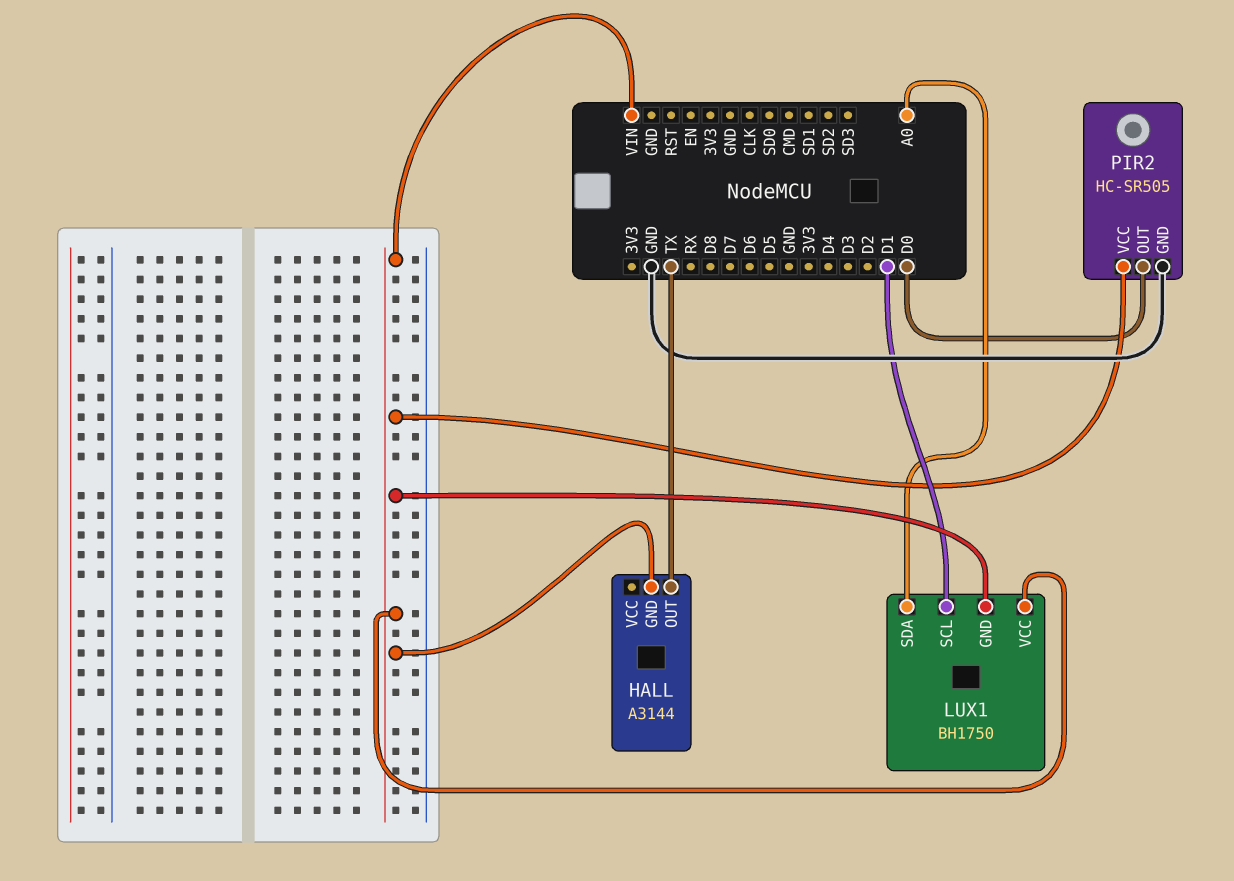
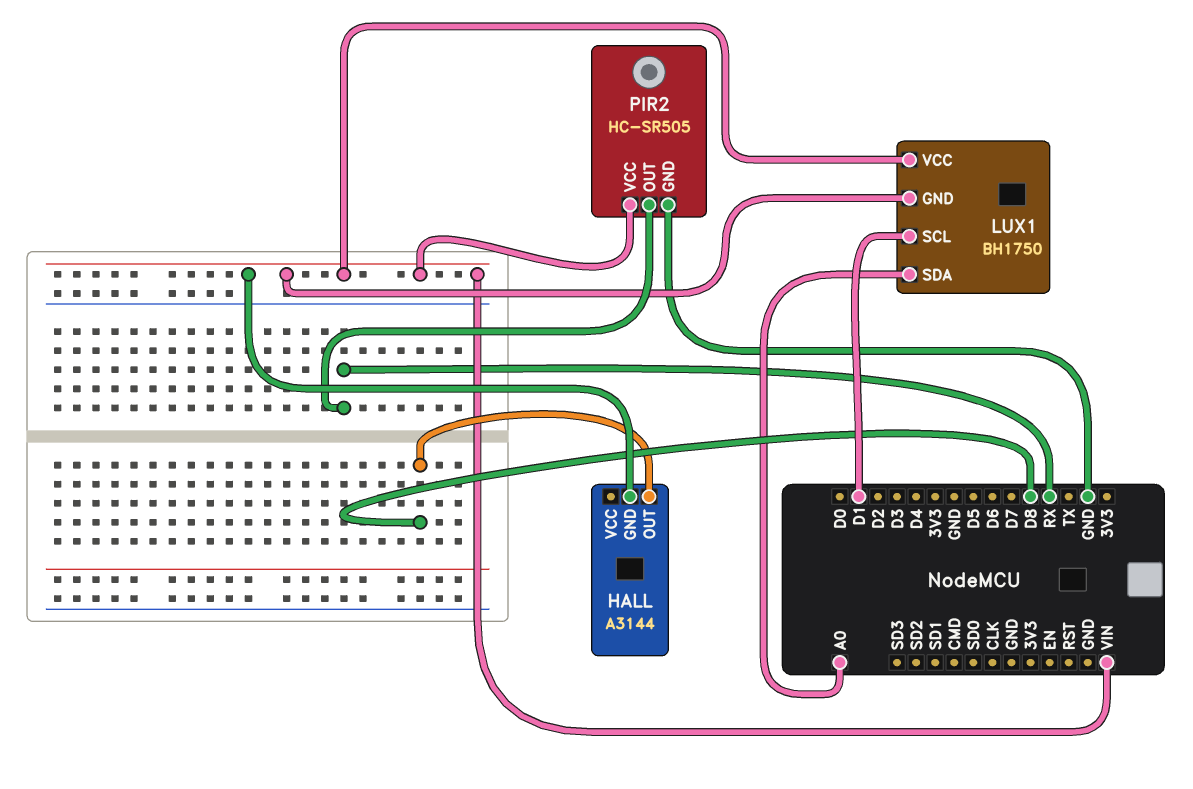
HALL pin OUT: TX -> D8
PIR2 pin OUT: D0 -> RX

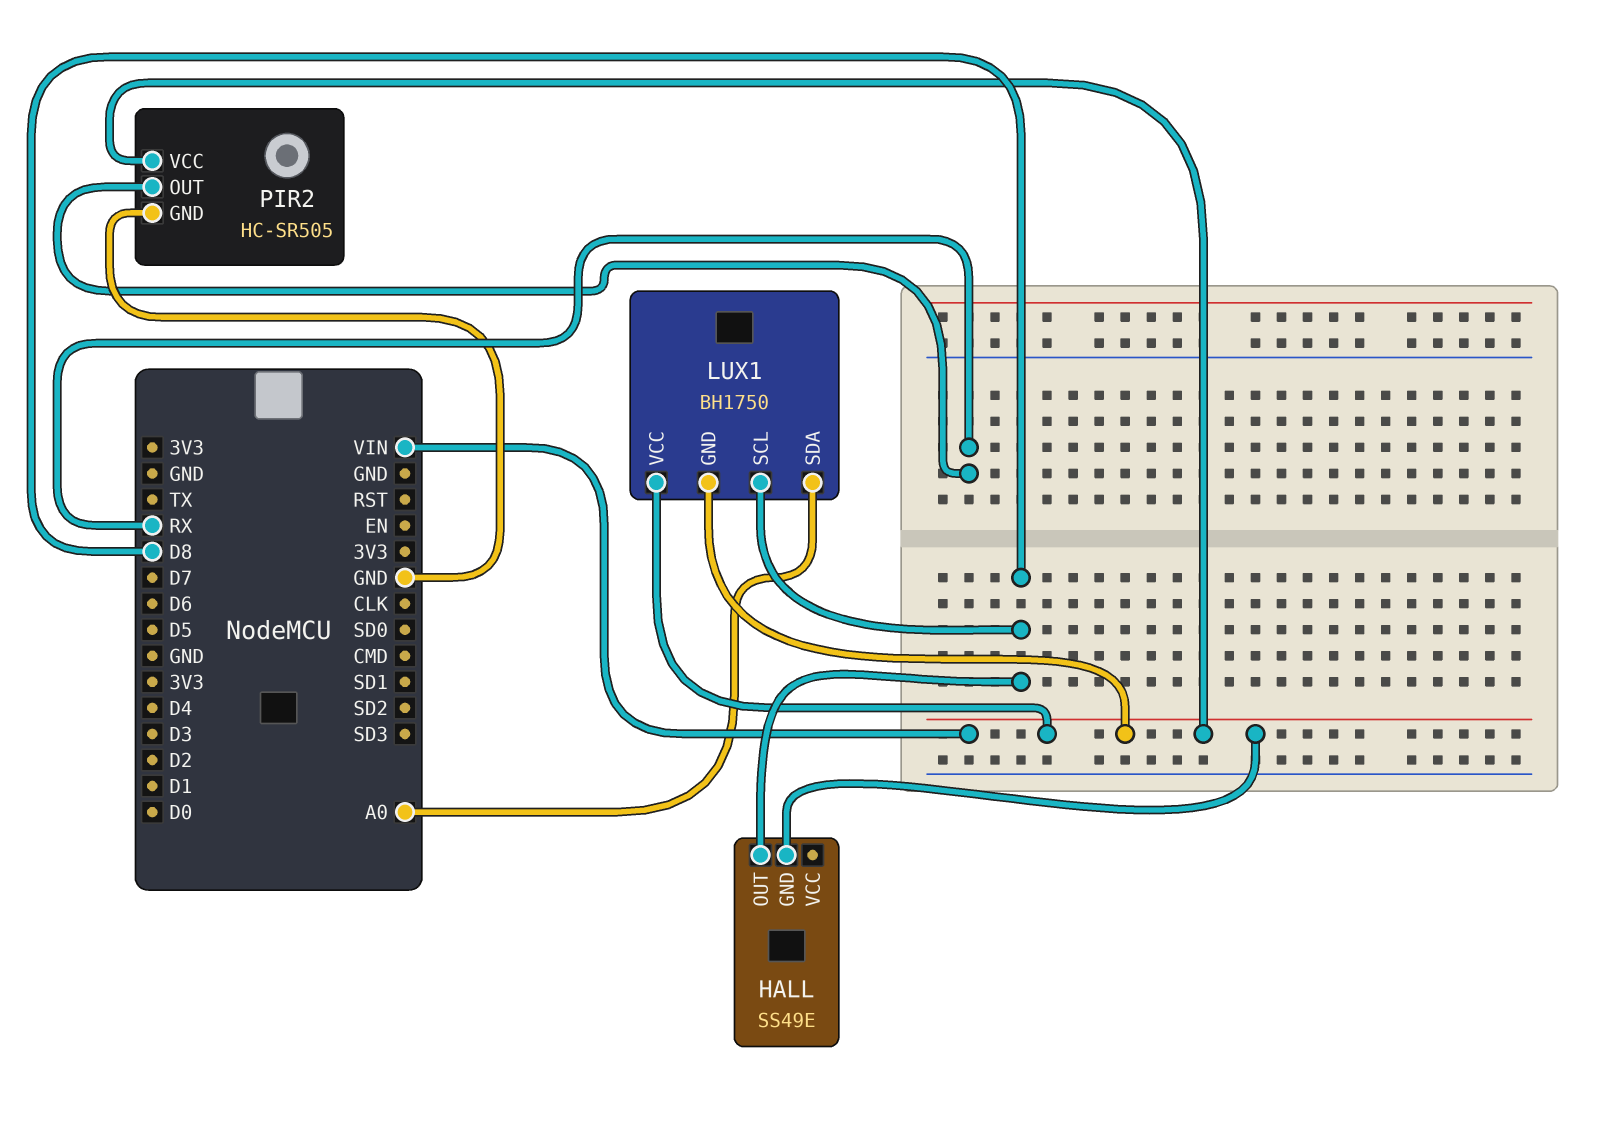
HALL: A3144 -> SS49E
LUX1 pin SCL: D1 -> D8

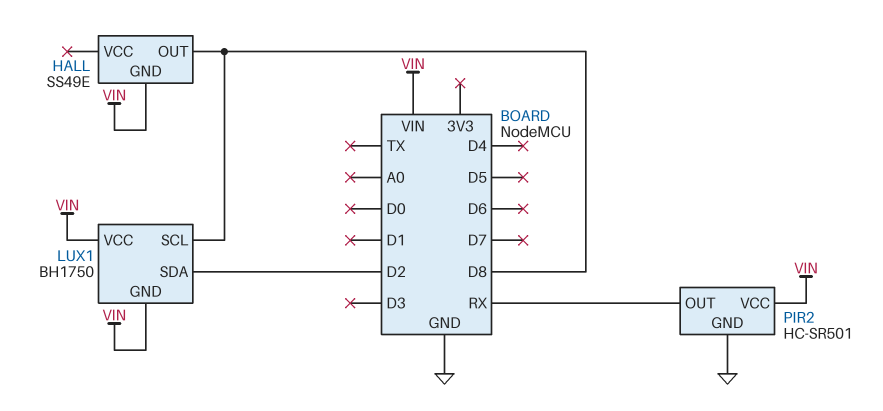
LUX1 pin SDA: A0 -> D2
PIR2: HC-SR505 -> HC-SR501

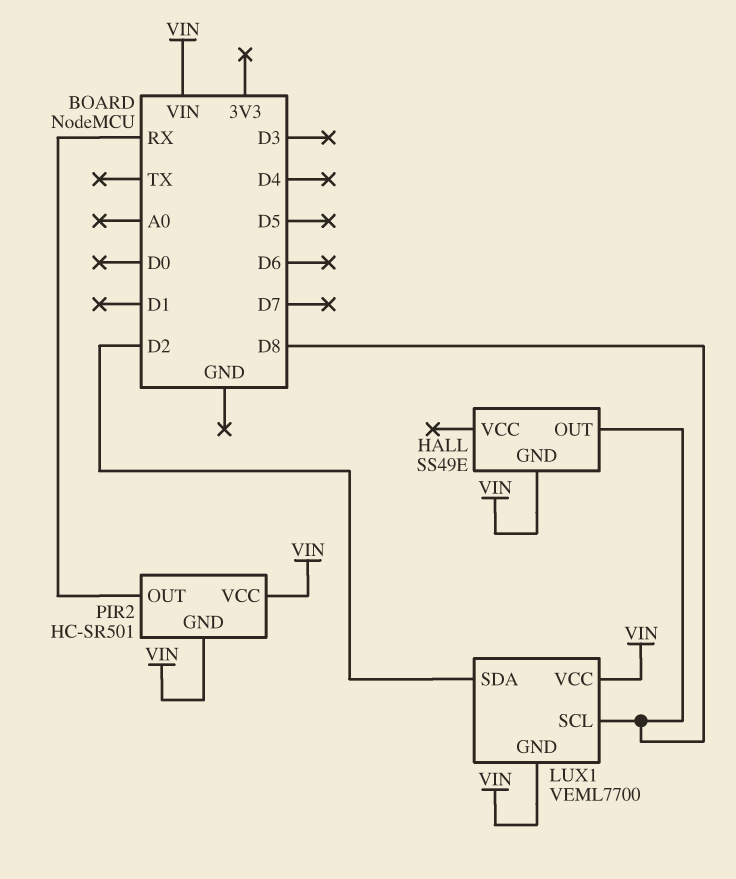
LUX1: BH1750 -> VEML7700
PIR2 pin GND: GND -> VIN

